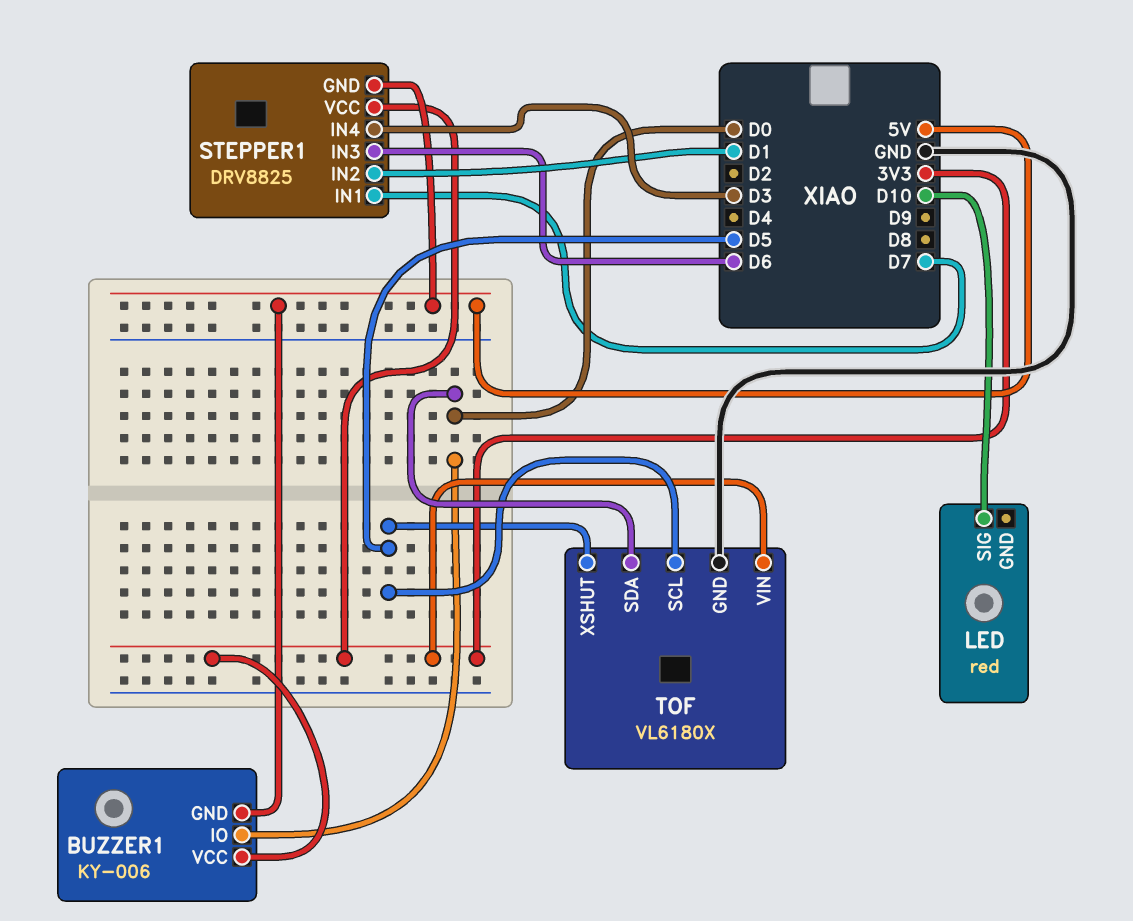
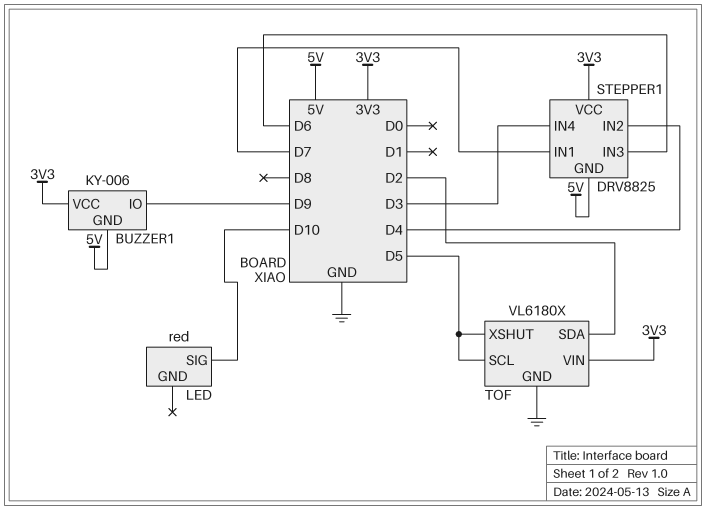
BUZZER1 pin IO: D0 -> D9
STEPPER1 pin IN2: D1 -> D4
TOF pin SDA: D0 -> D2

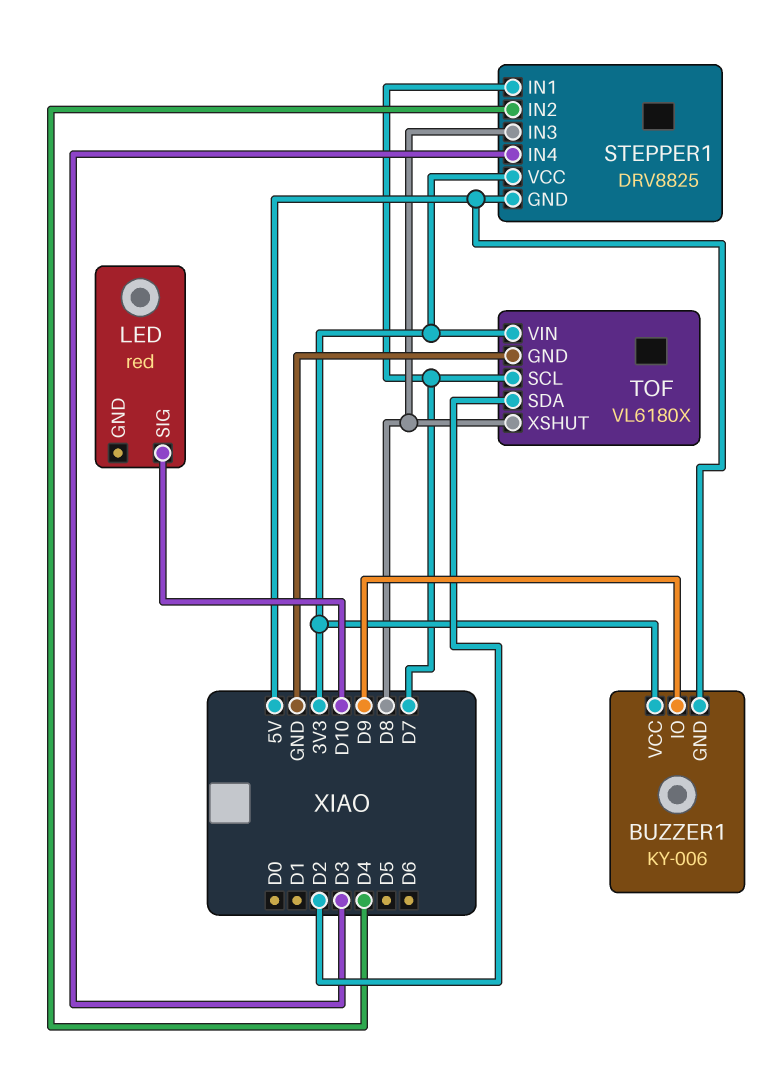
STEPPER1 pin IN3: D6 -> D8
TOF pin SCL: D5 -> D7
TOF pin XSHUT: D5 -> D8

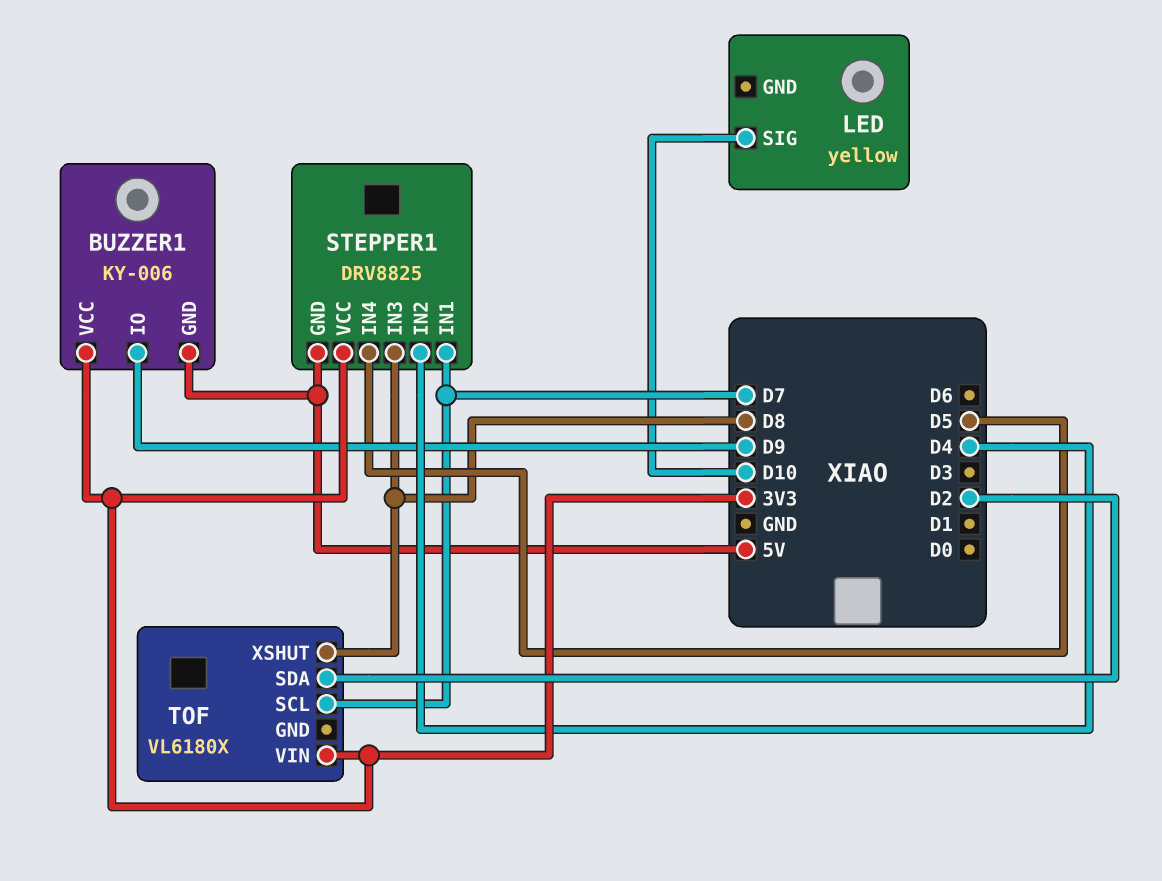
LED: red -> yellow
STEPPER1 pin IN4: D3 -> D5
TOF pin GND: GND -> none

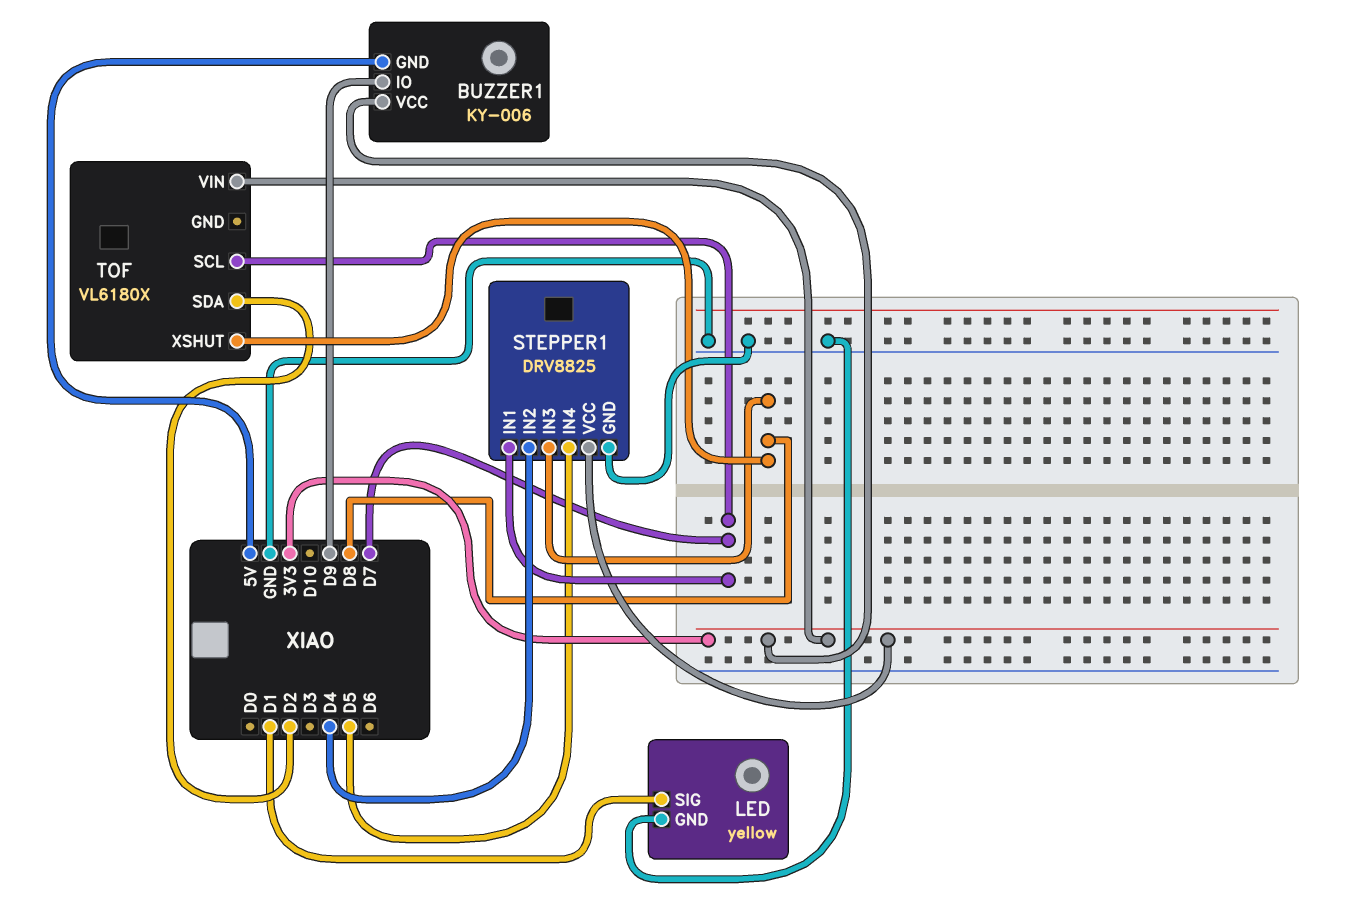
LED pin GND: none -> GND
LED pin SIG: D10 -> D1
STEPPER1 pin GND: 5V -> GND

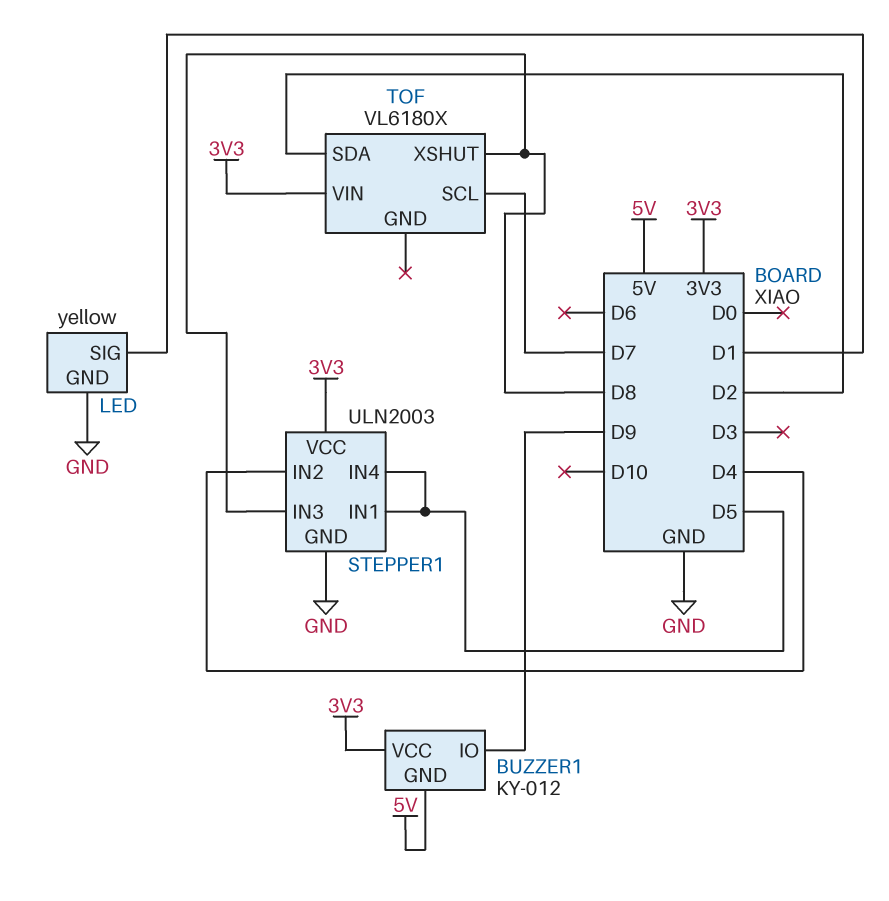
BUZZER1: KY-006 -> KY-012
STEPPER1: DRV8825 -> ULN2003
STEPPER1 pin IN1: D7 -> D5

